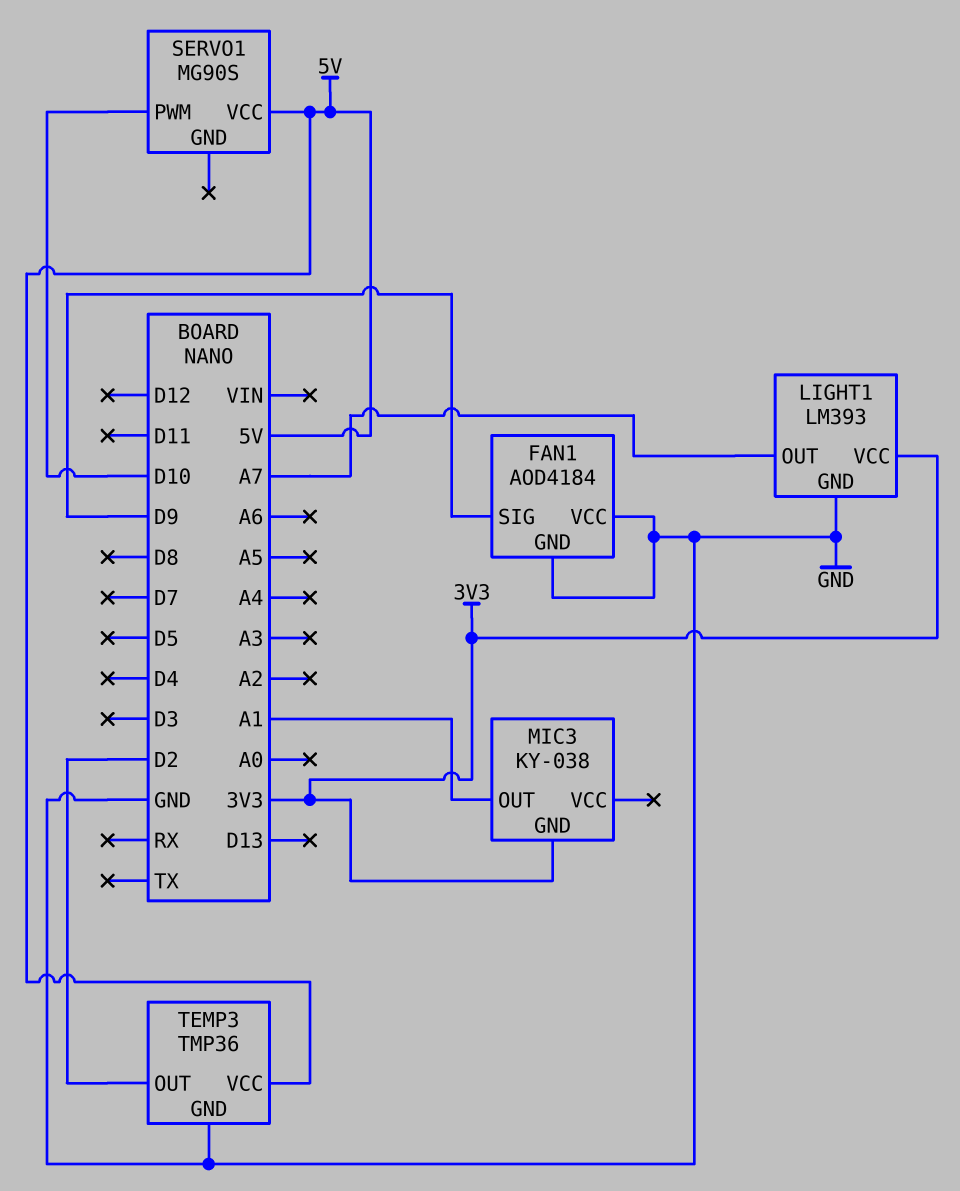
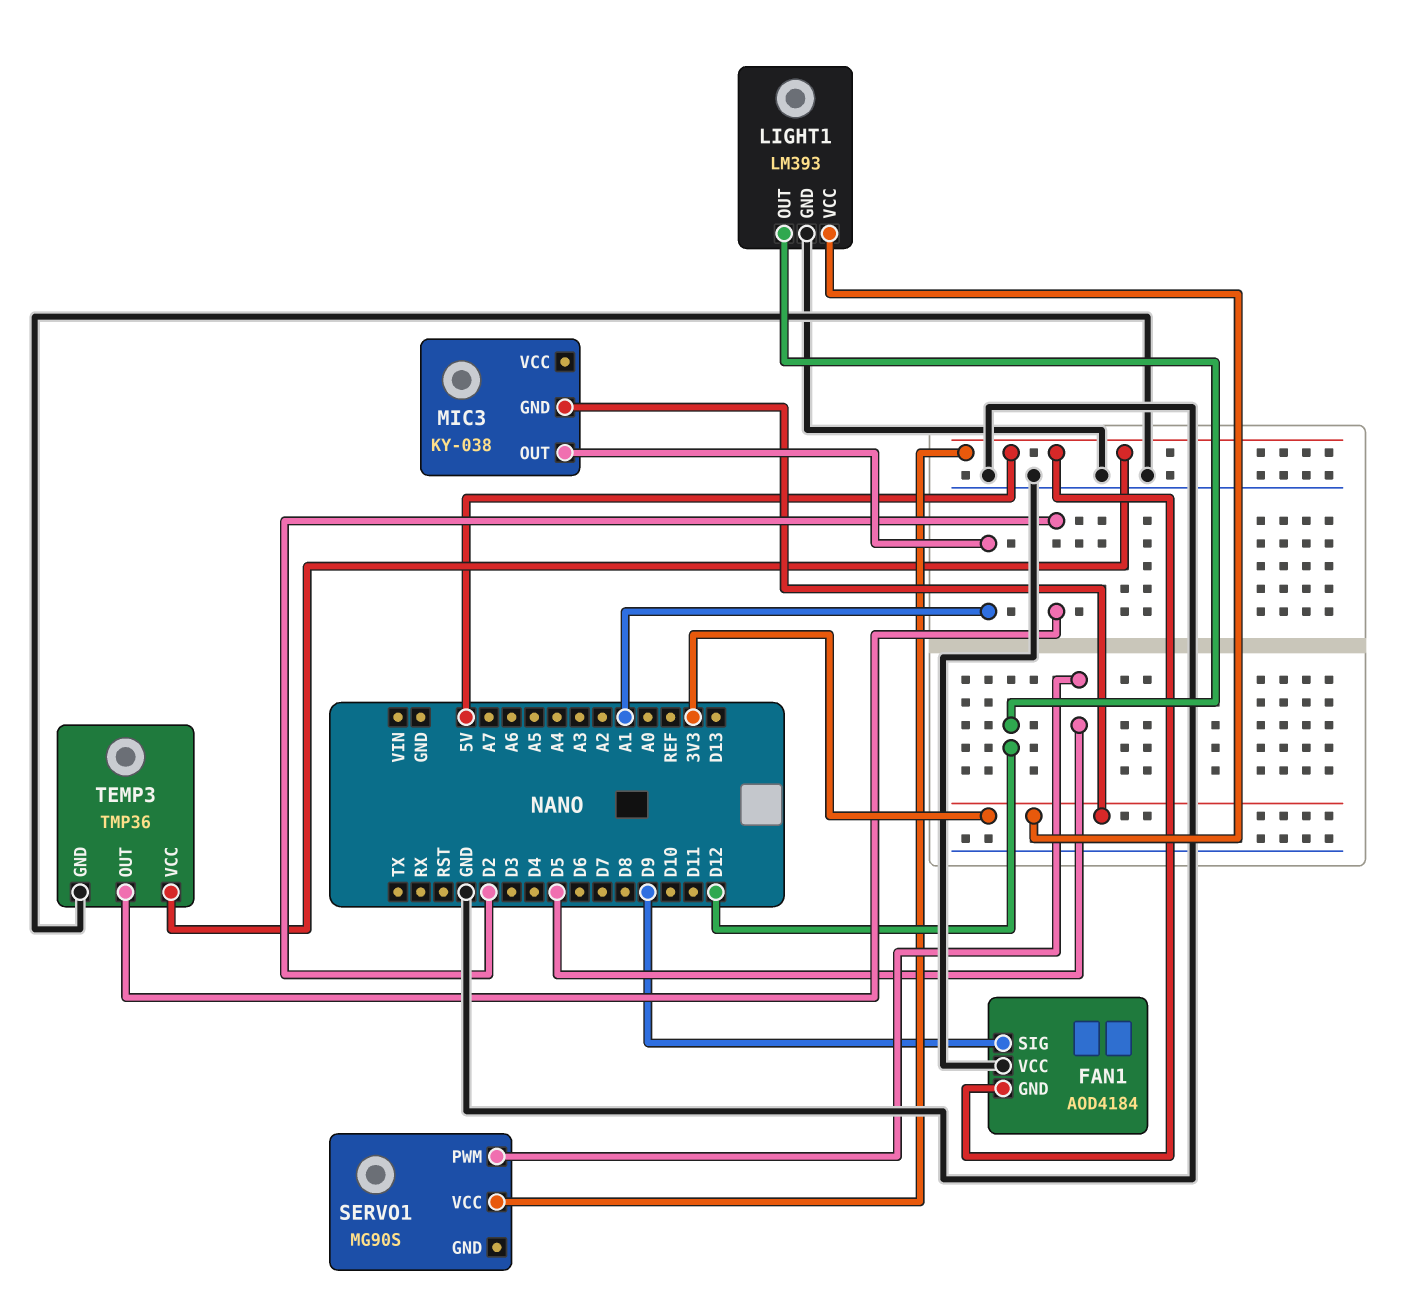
FAN1 pin GND: GND -> 5V
LIGHT1 pin OUT: A7 -> D12
SERVO1 pin PWM: D10 -> D5

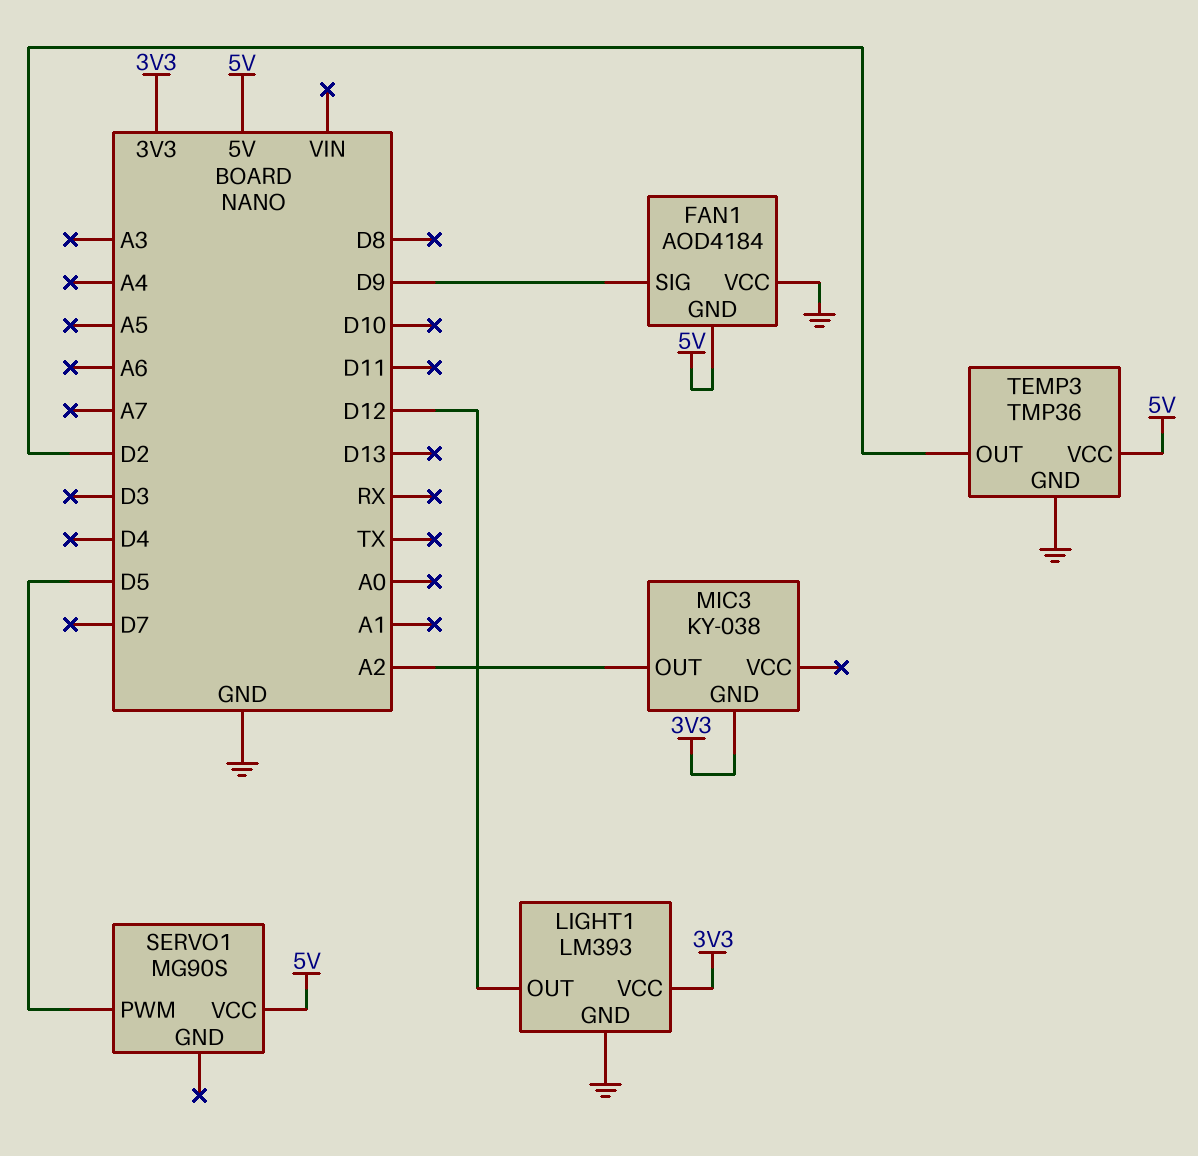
MIC3 pin OUT: A1 -> A2

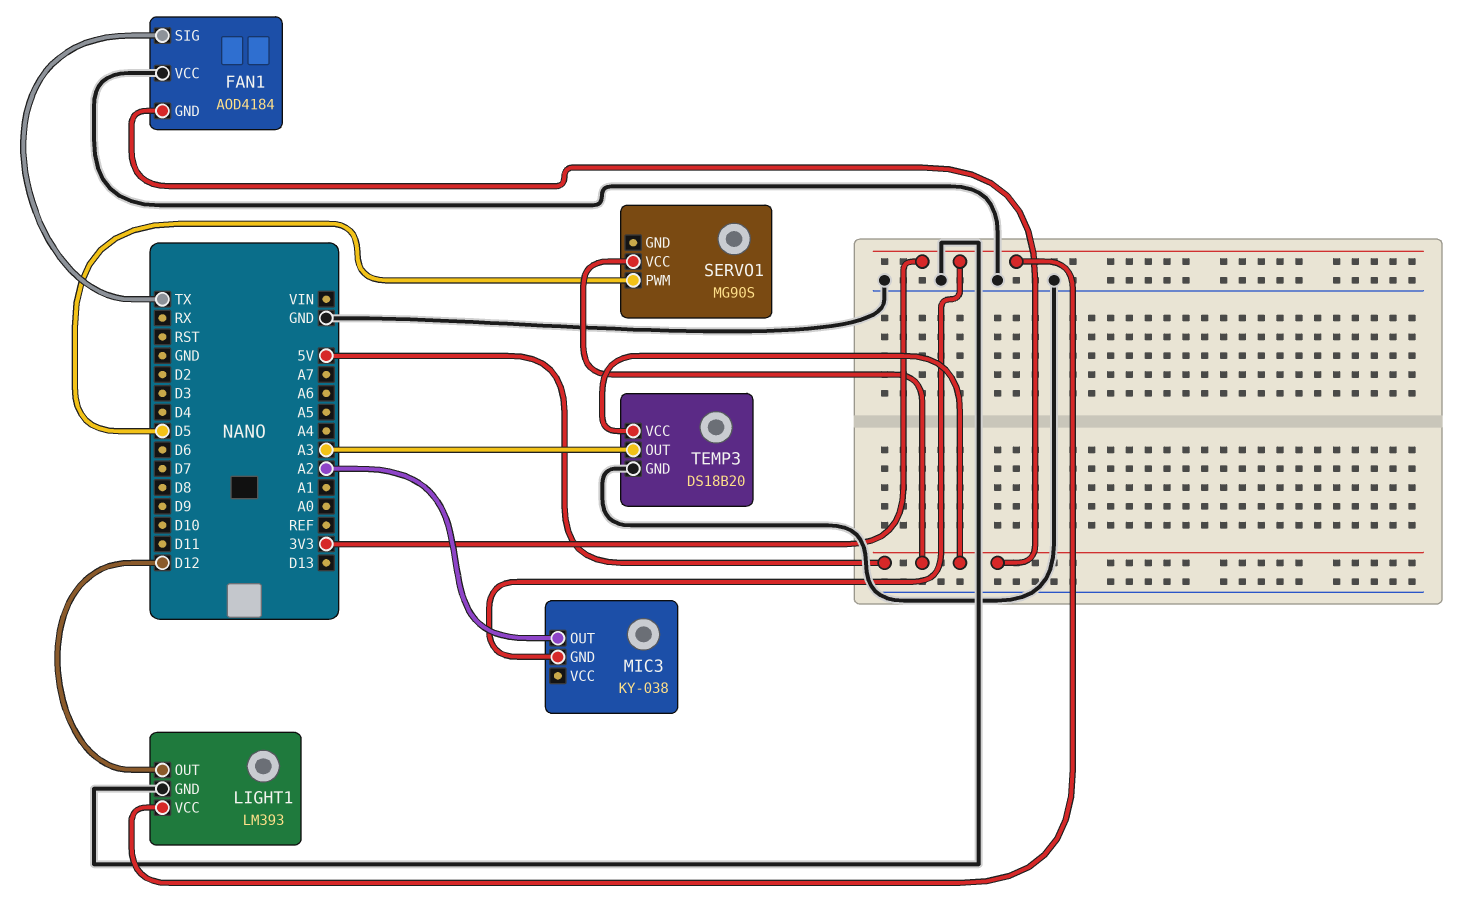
FAN1 pin SIG: D9 -> TX
TEMP3: TMP36 -> DS18B20
TEMP3 pin OUT: D2 -> A3

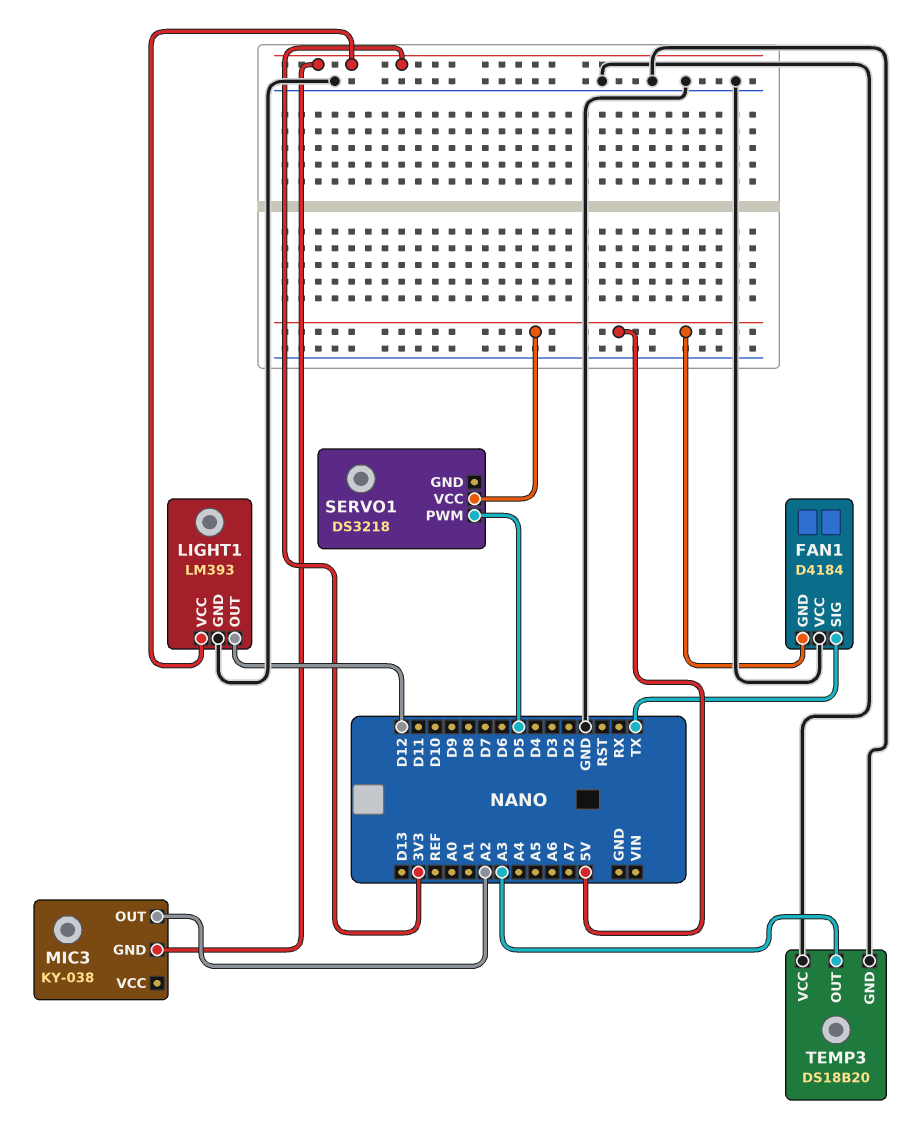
FAN1: AOD4184 -> D4184
SERVO1: MG90S -> DS3218
TEMP3 pin VCC: 5V -> GND

